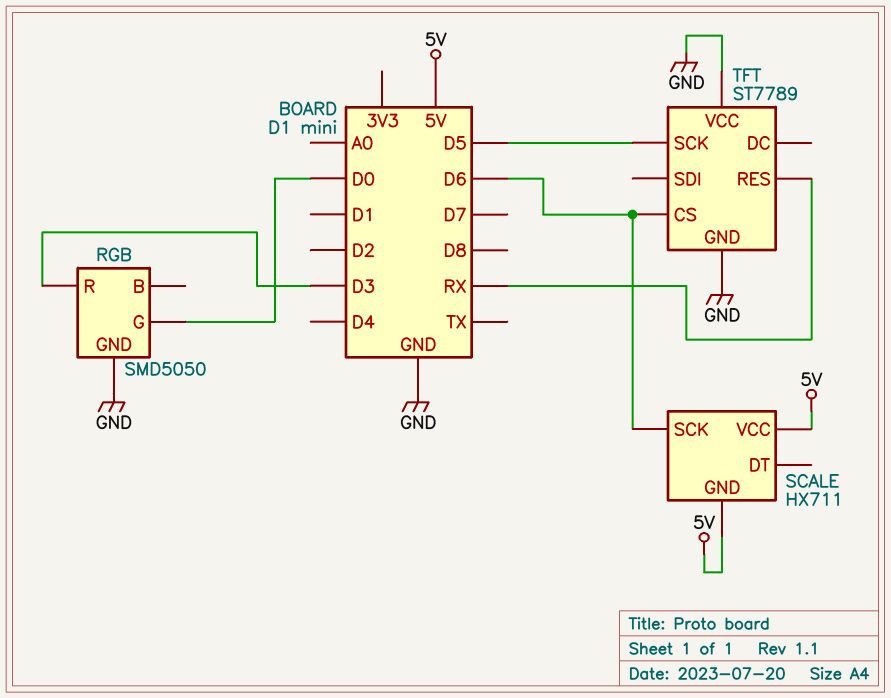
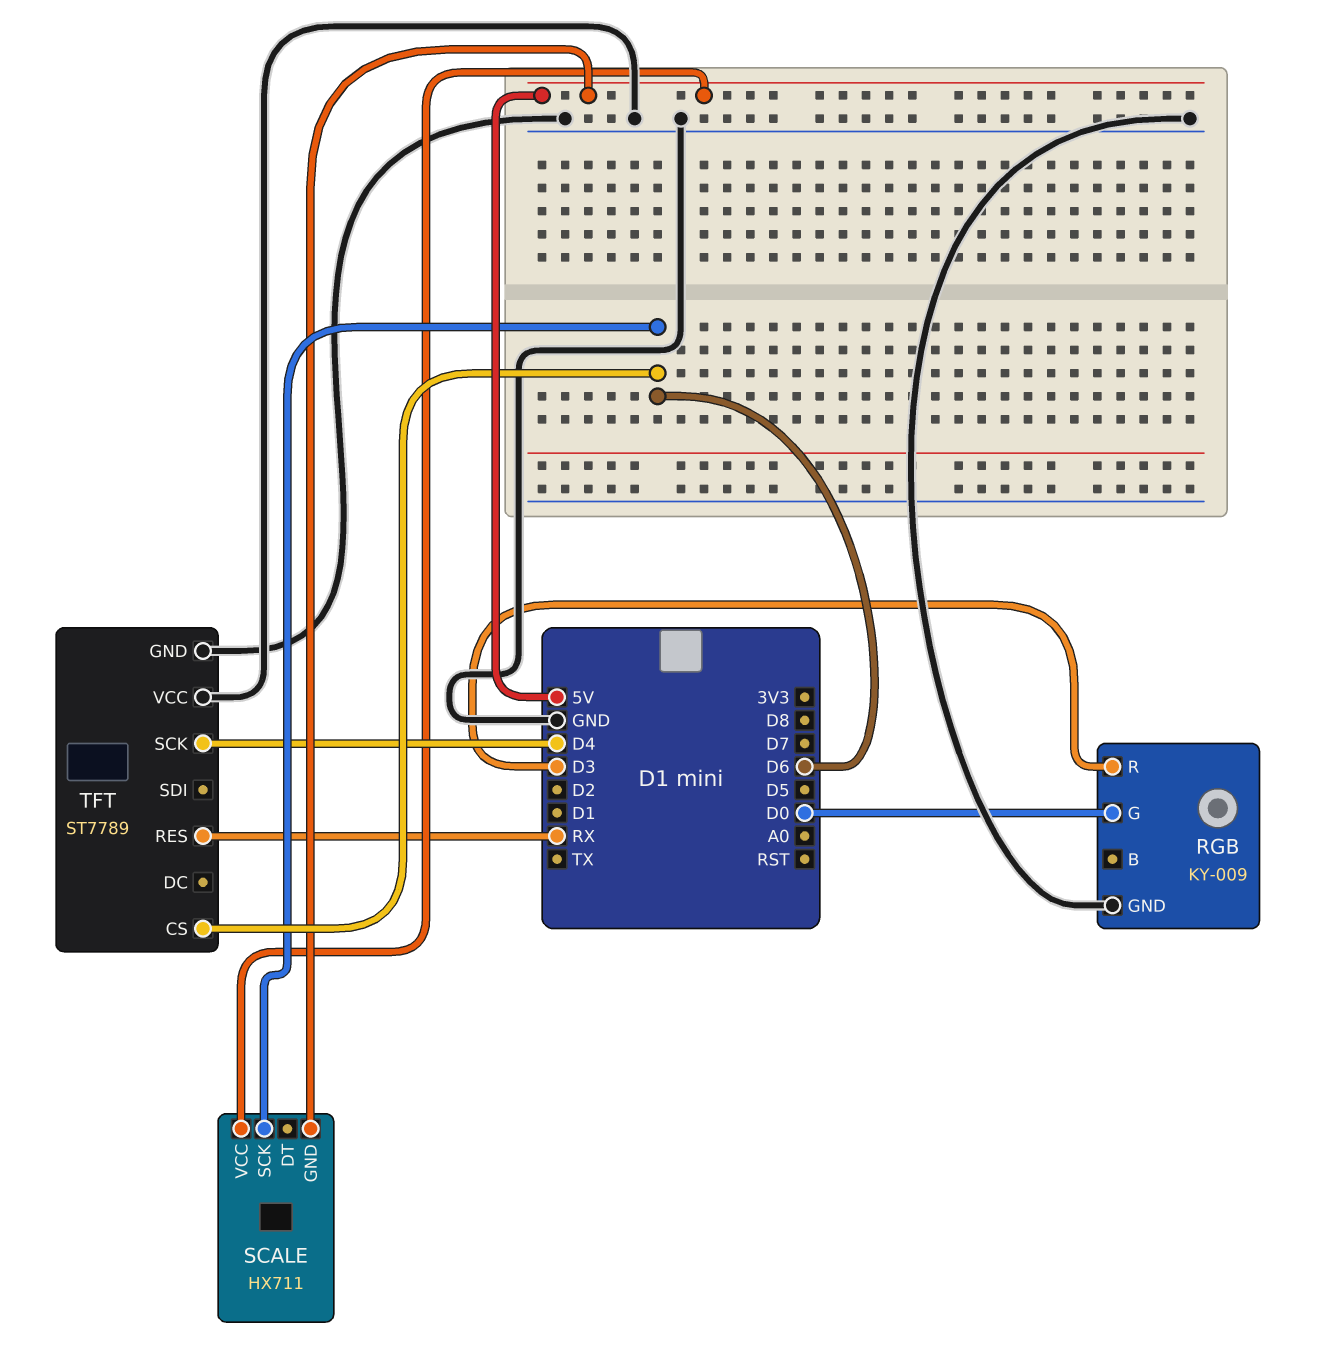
RGB: SMD5050 -> KY-009
TFT pin SCK: D5 -> D4

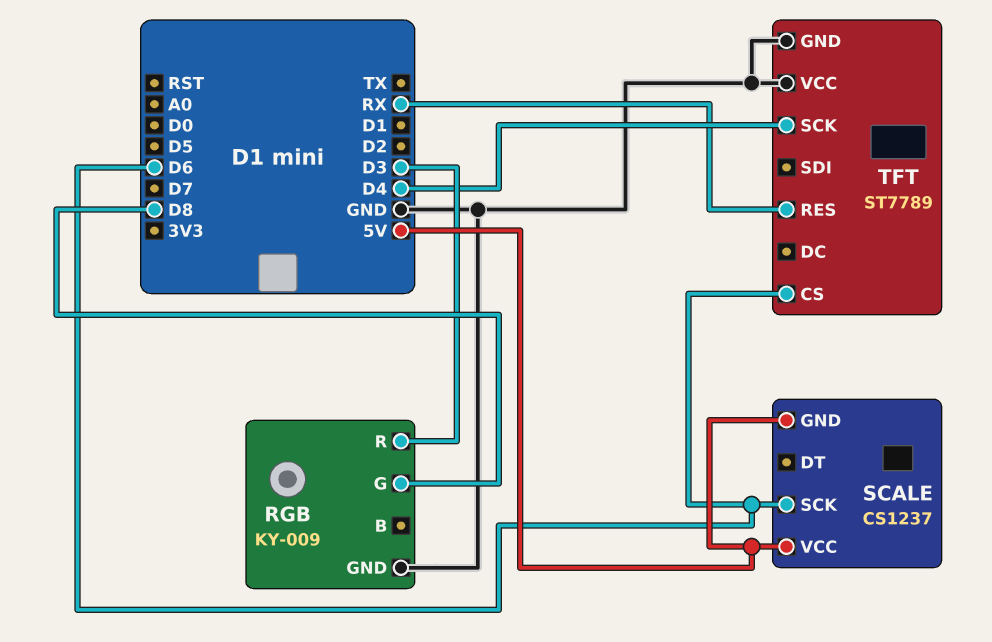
RGB pin G: D0 -> D8
SCALE: HX711 -> CS1237

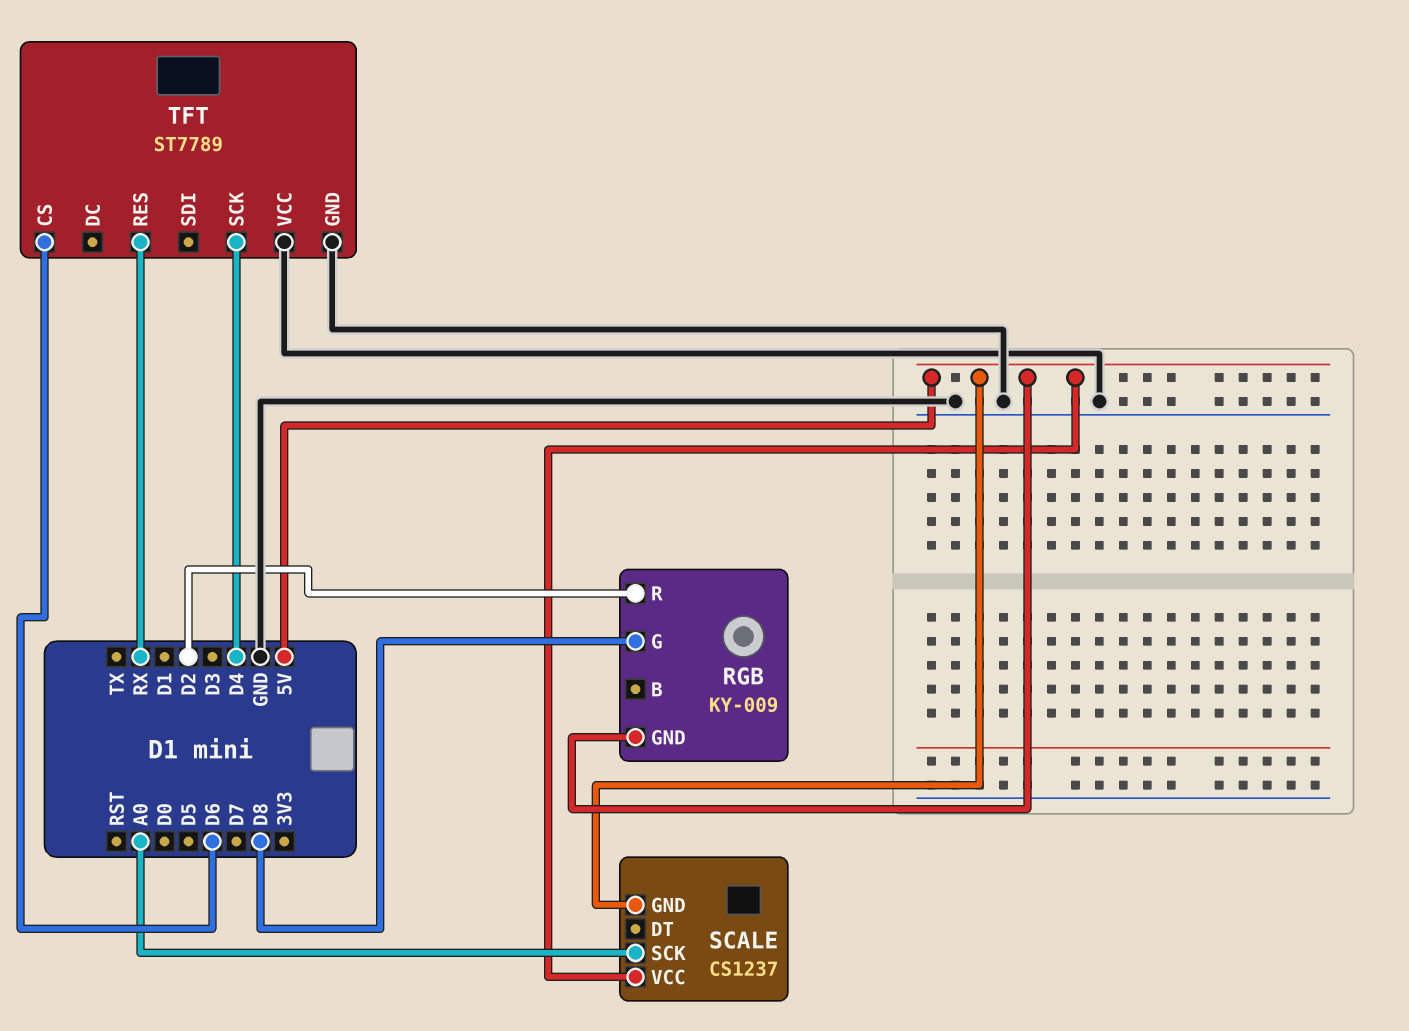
RGB pin GND: GND -> 5V
RGB pin R: D3 -> D2
SCALE pin SCK: D6 -> A0

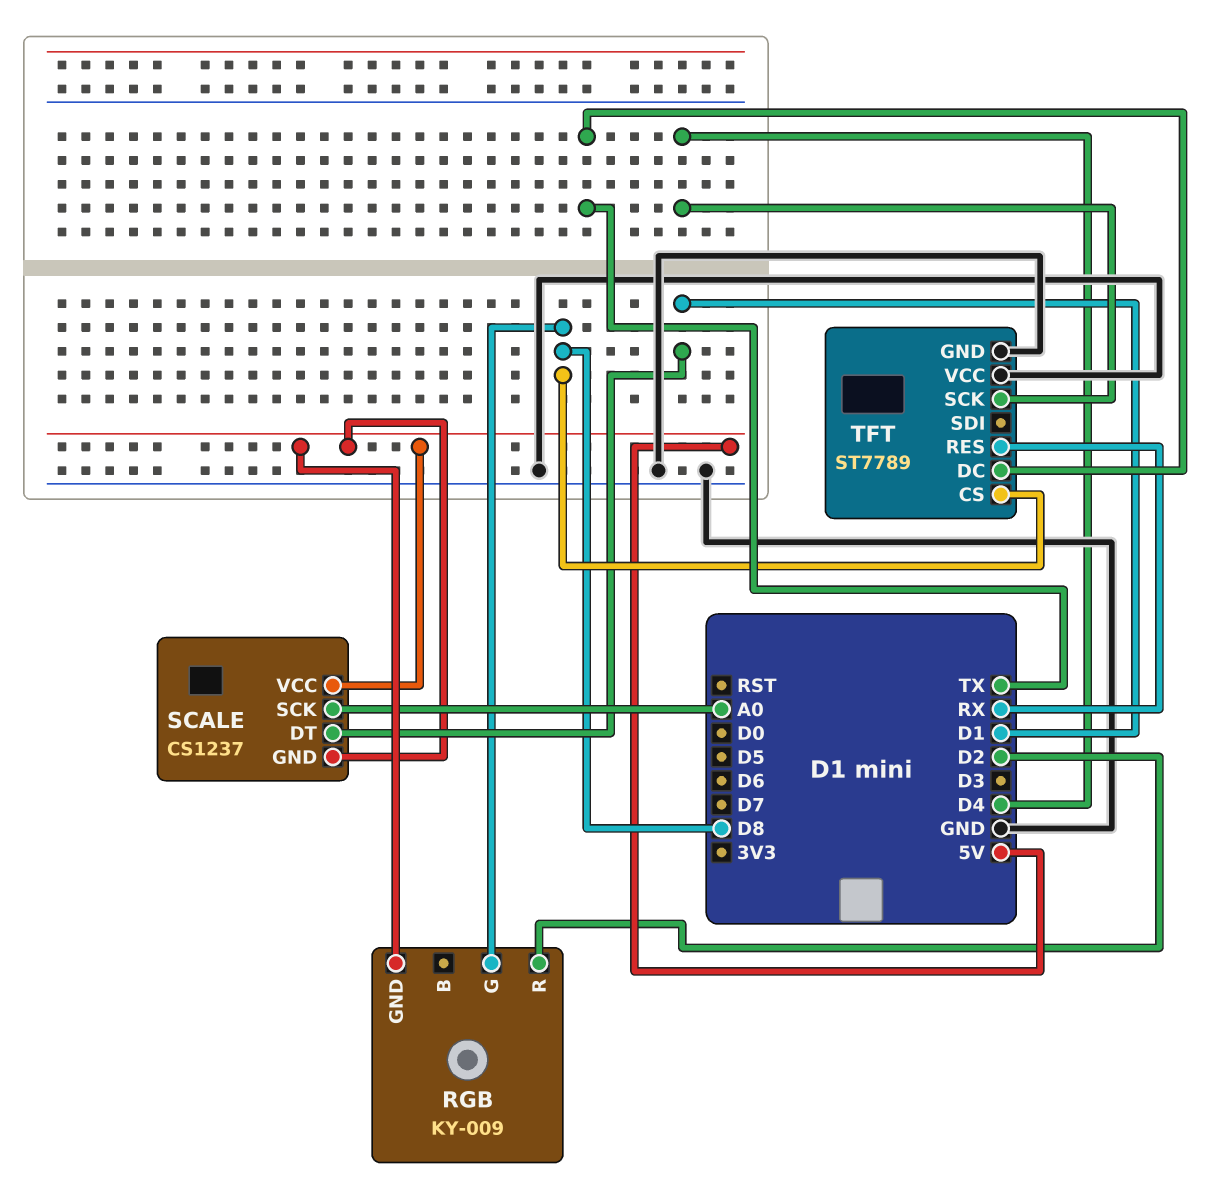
SCALE pin DT: none -> D1
TFT pin CS: D6 -> D8
TFT pin DC: none -> TX

